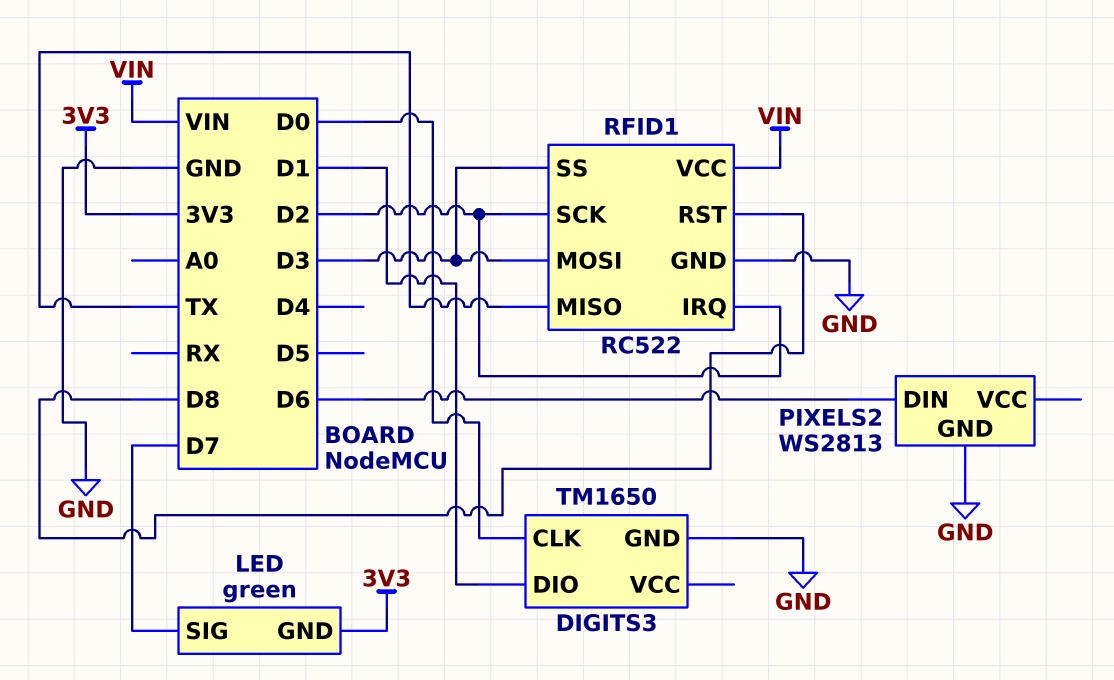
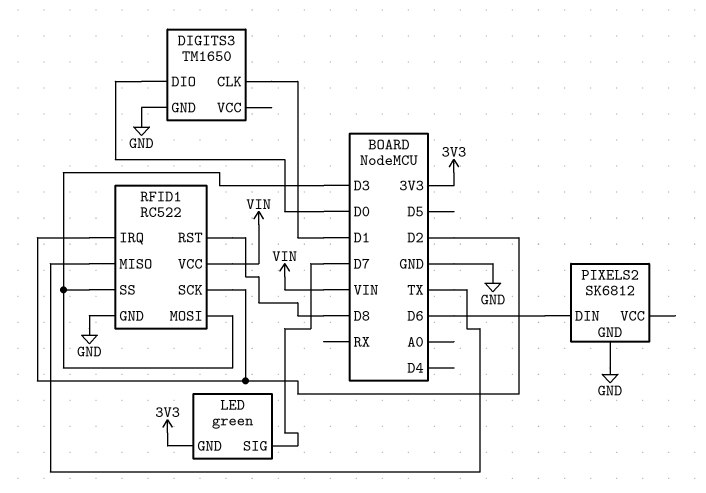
DIGITS3 pin CLK: D0 -> D1
DIGITS3 pin DIO: D1 -> D0
PIXELS2: WS2813 -> SK6812

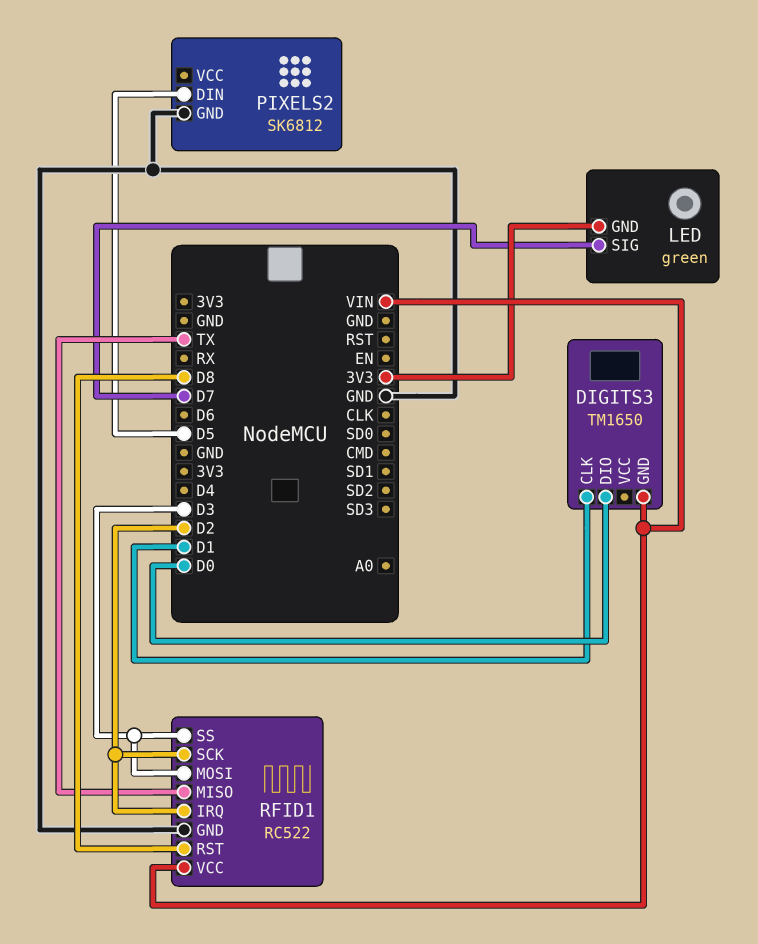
DIGITS3 pin GND: GND -> VIN
PIXELS2 pin DIN: D6 -> D5

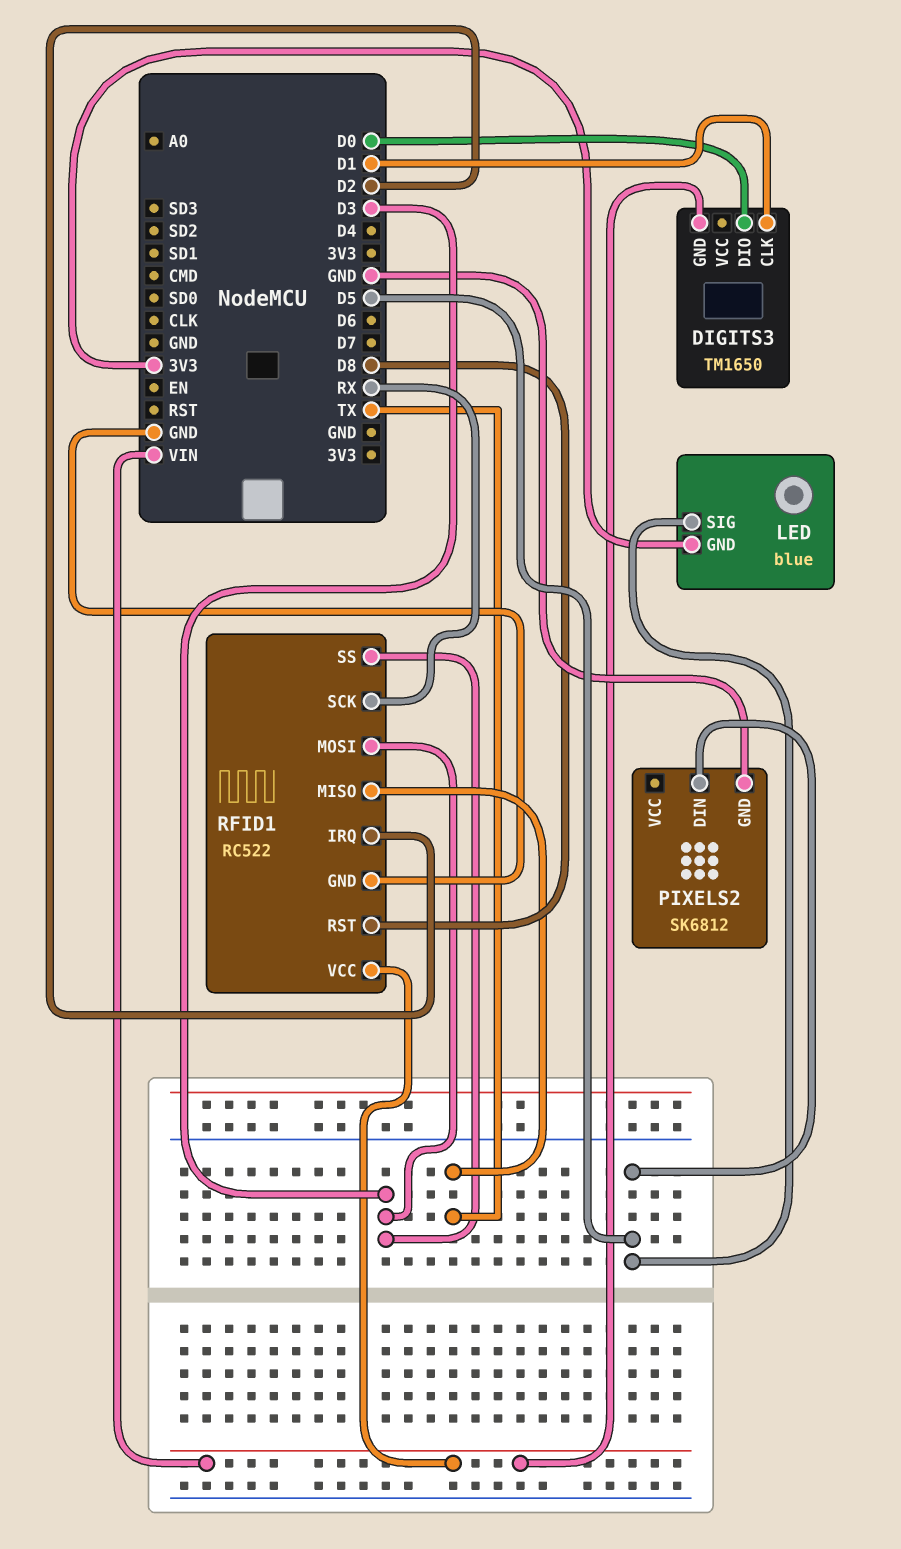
LED: green -> blue
LED pin SIG: D7 -> D5
RFID1 pin SCK: D2 -> RX

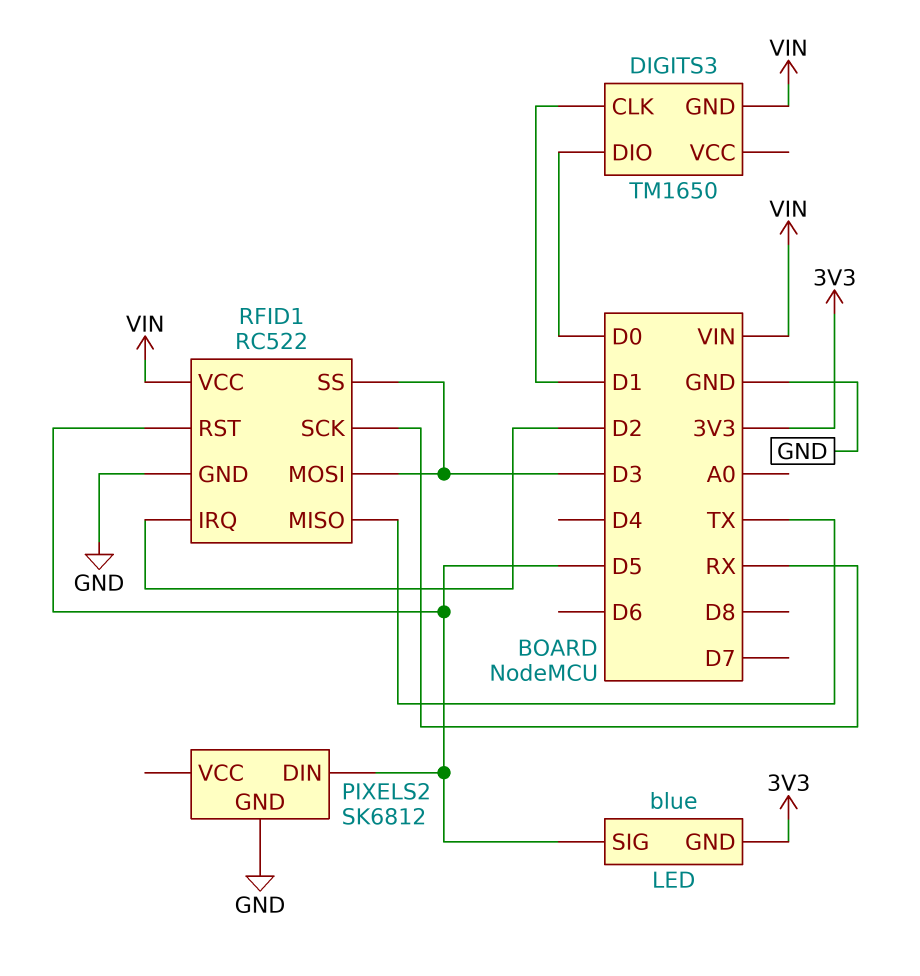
RFID1 pin RST: D8 -> D5

